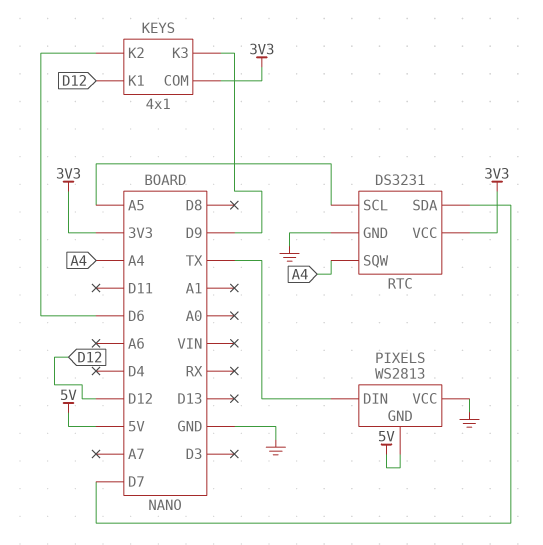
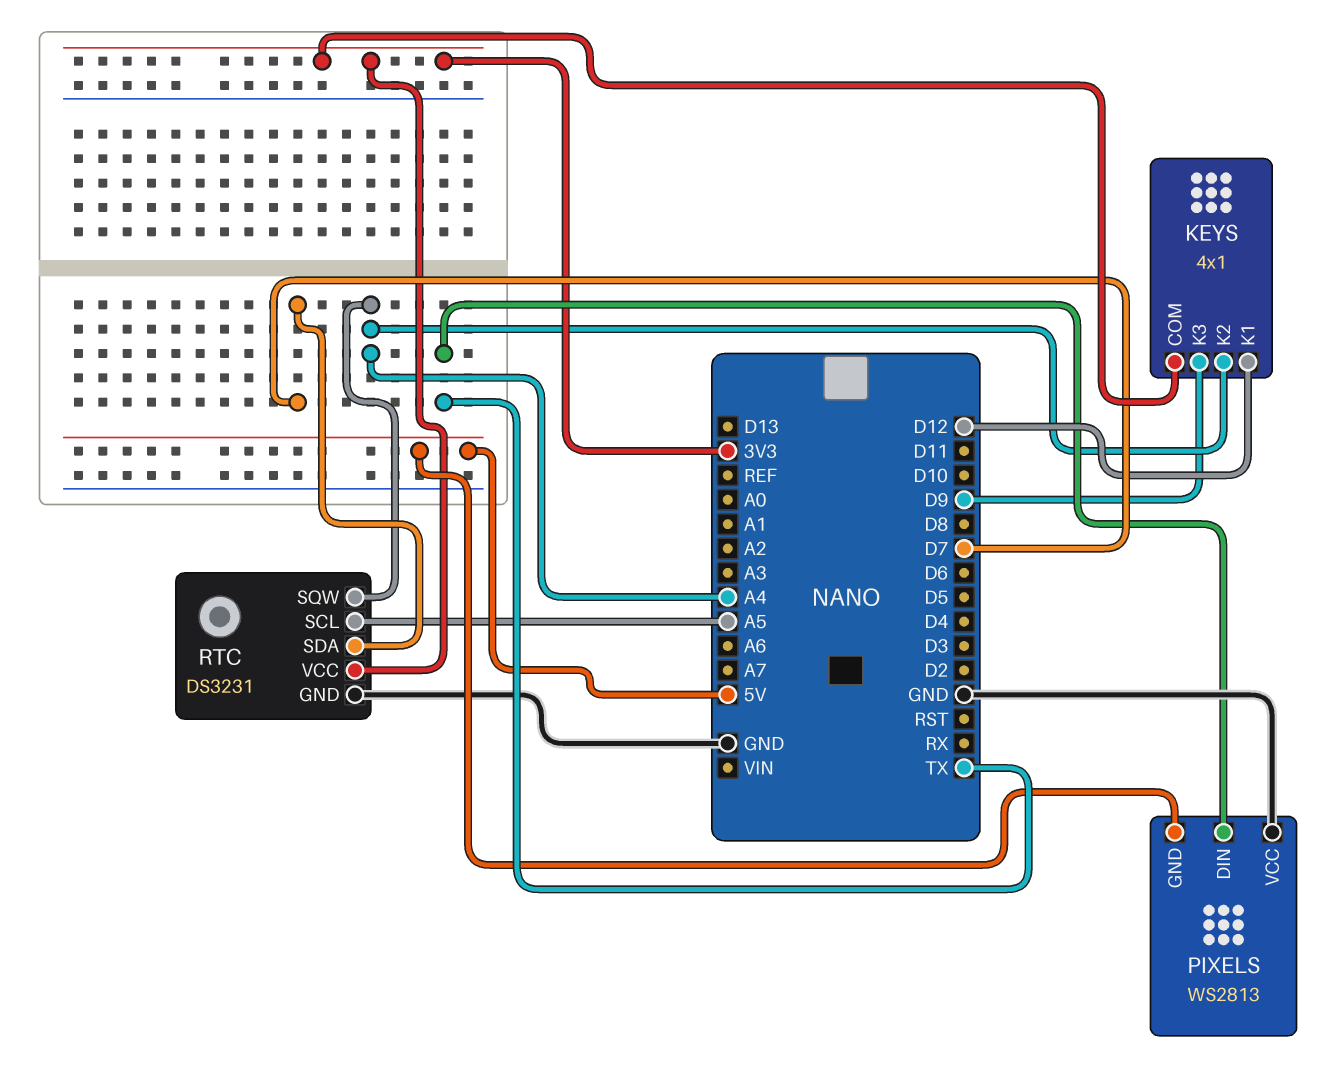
KEYS pin K2: D6 -> A4

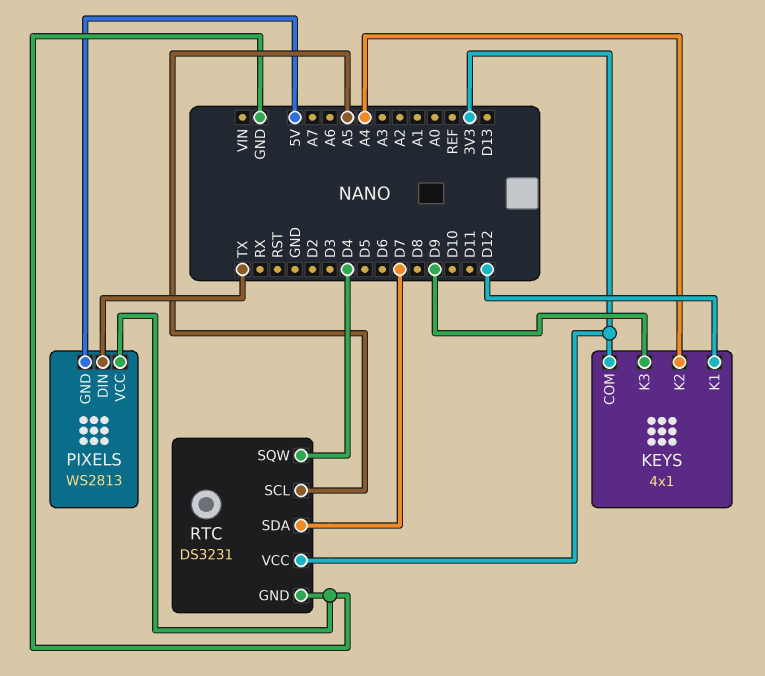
RTC pin SQW: A4 -> D4

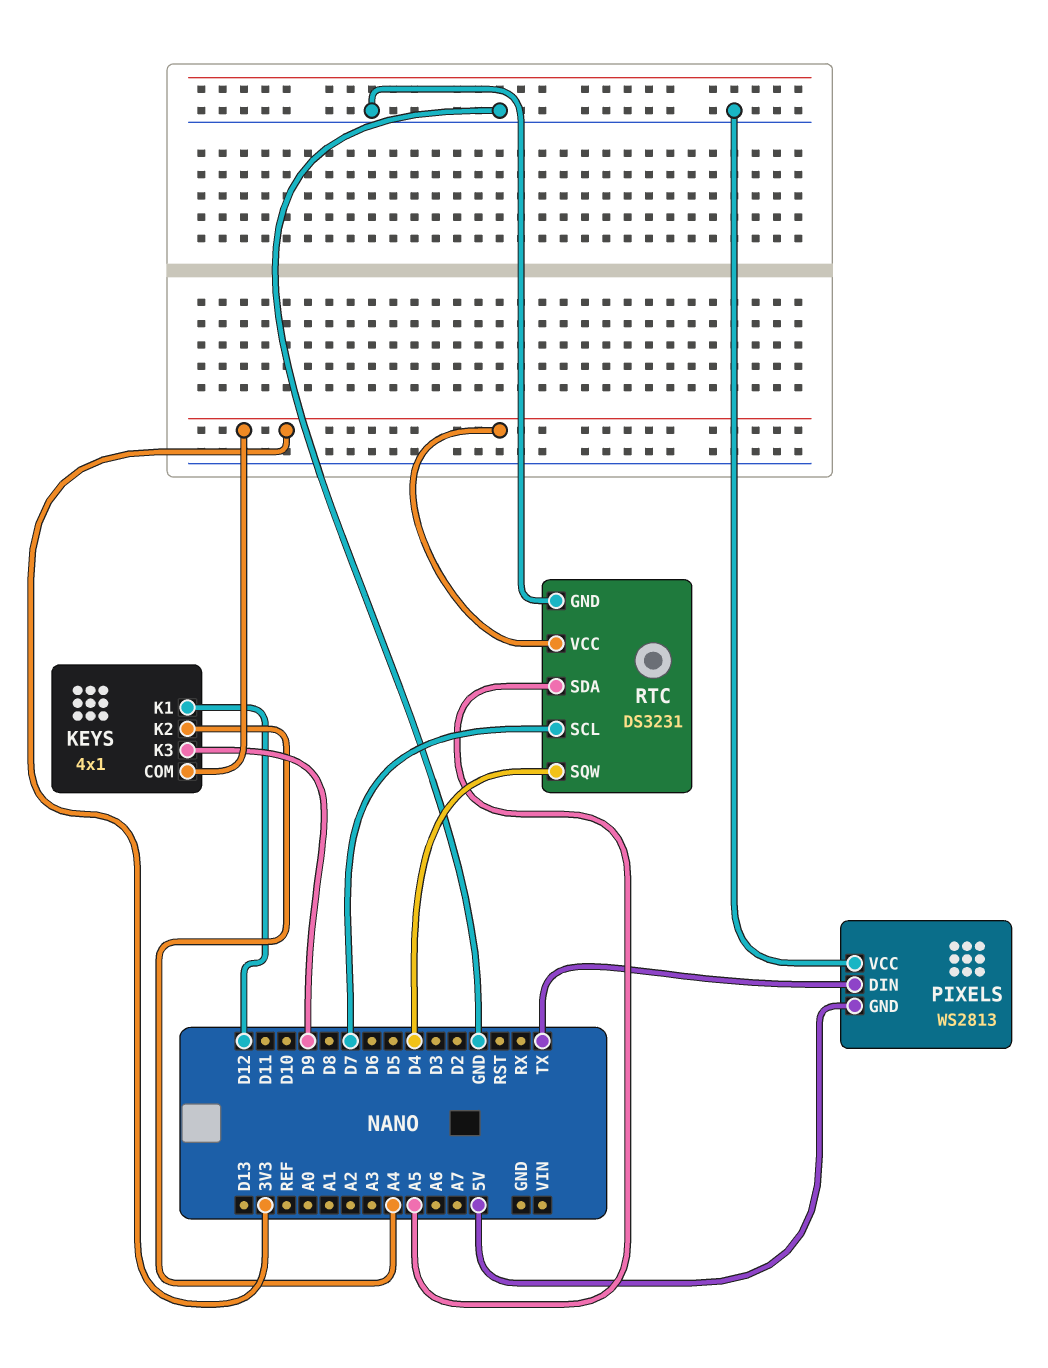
RTC pin SCL: A5 -> D7
RTC pin SDA: D7 -> A5

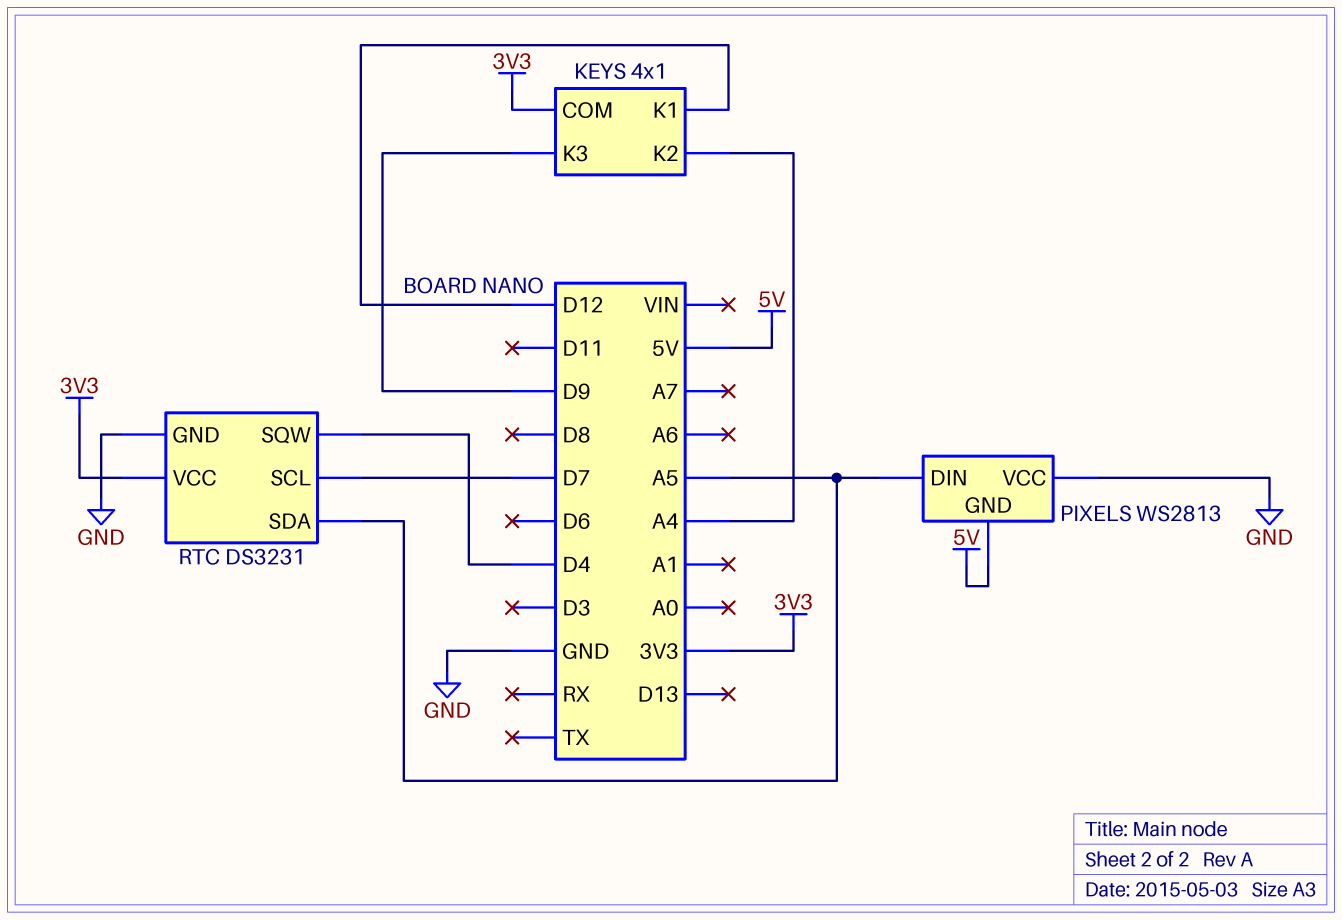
PIXELS pin DIN: TX -> A5

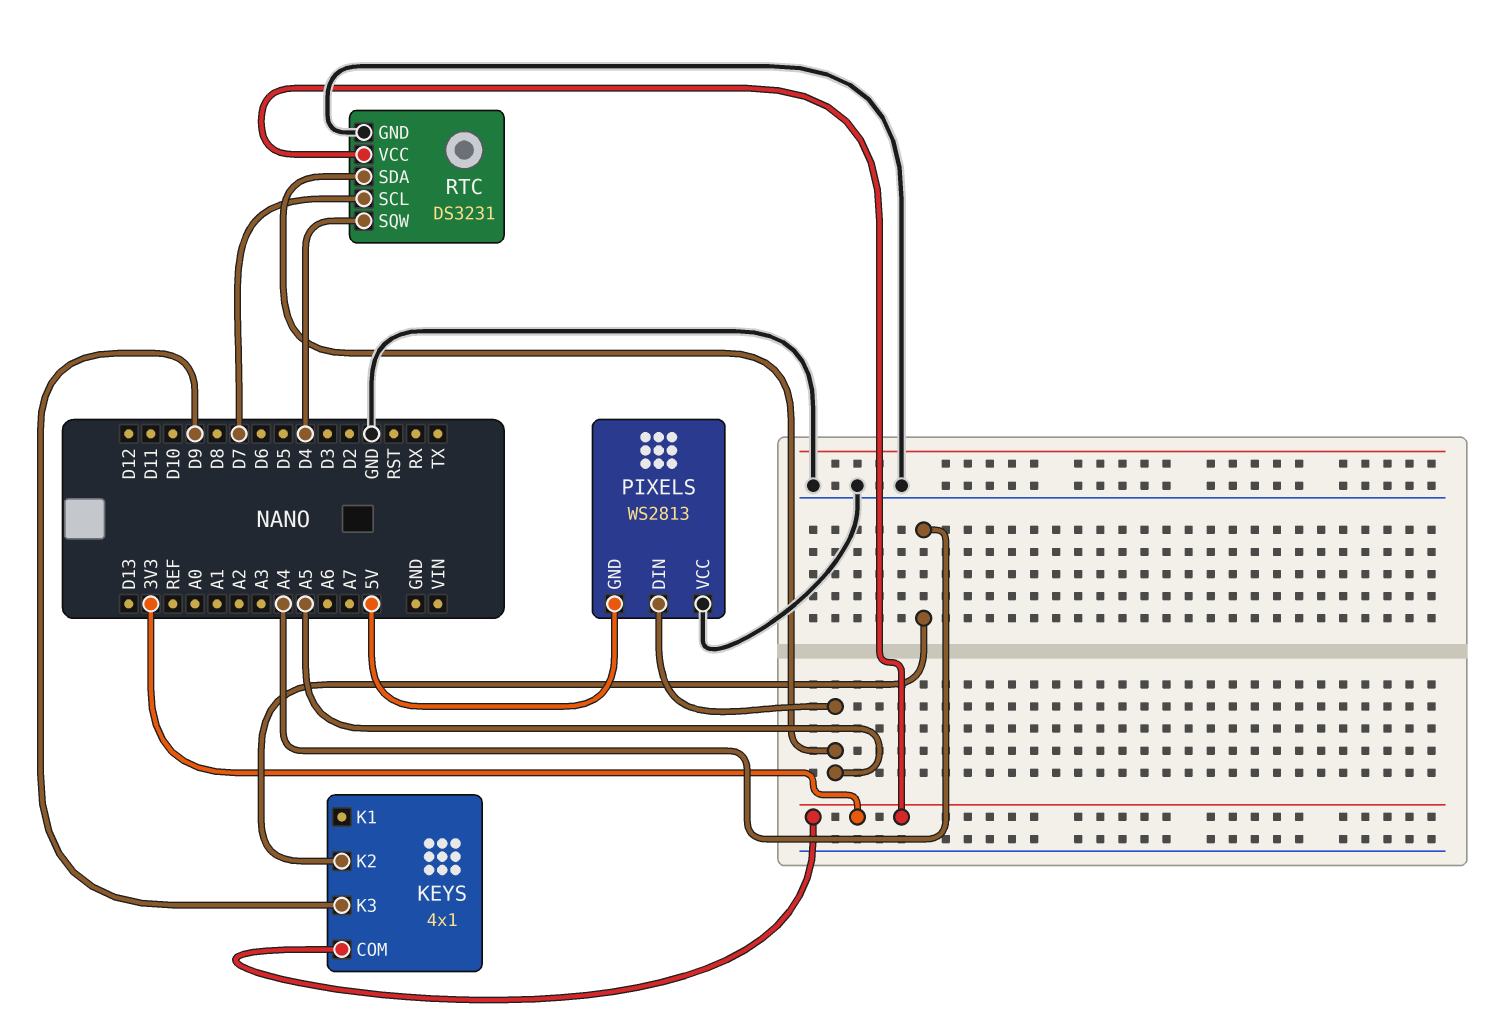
KEYS pin K1: D12 -> none

